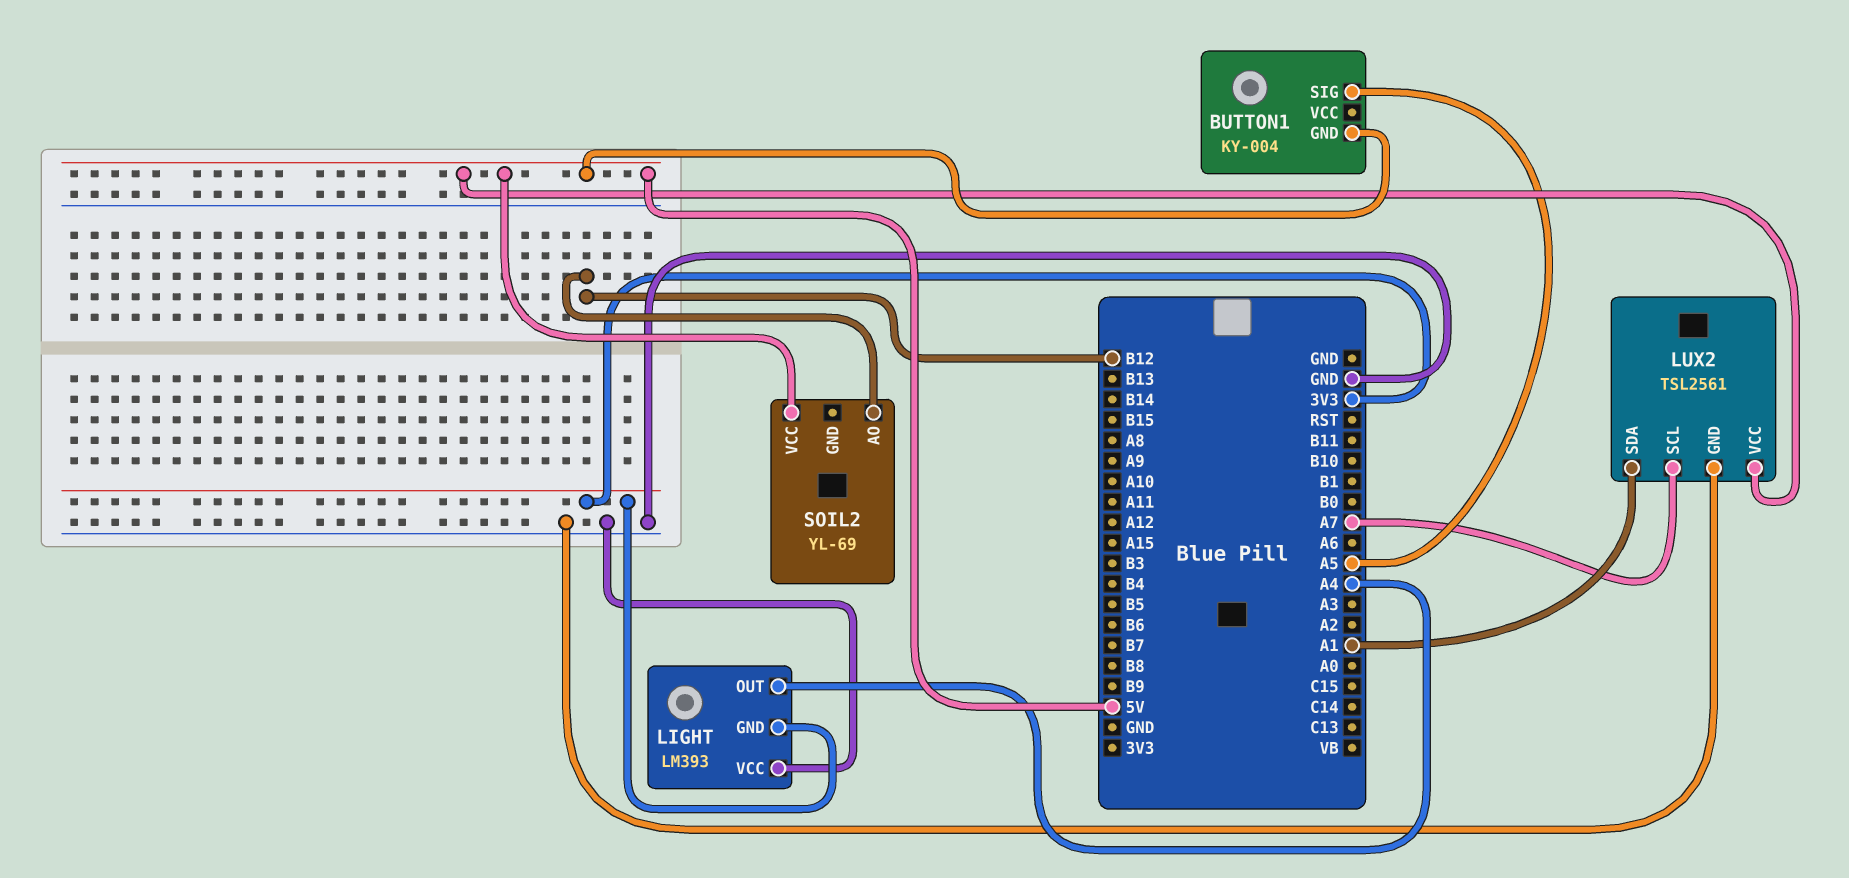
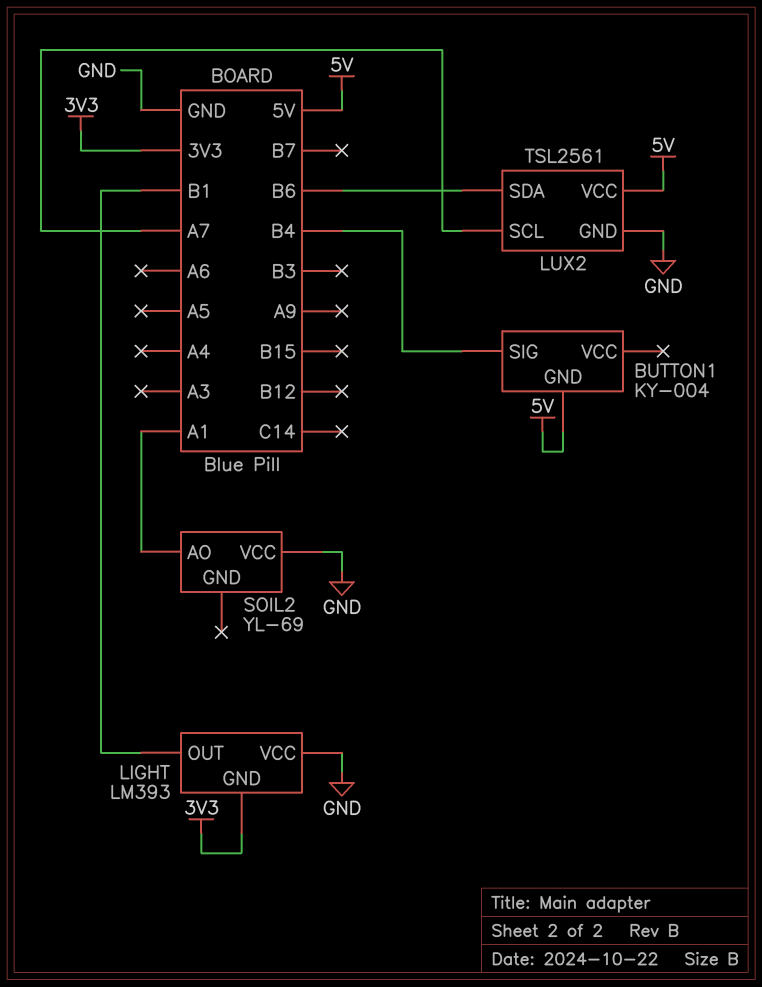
BUTTON1 pin SIG: A5 -> B4
LIGHT pin OUT: A4 -> B1
LUX2 pin SDA: A1 -> B6
SOIL2 pin AO: B12 -> A1
SOIL2 pin VCC: 5V -> GND

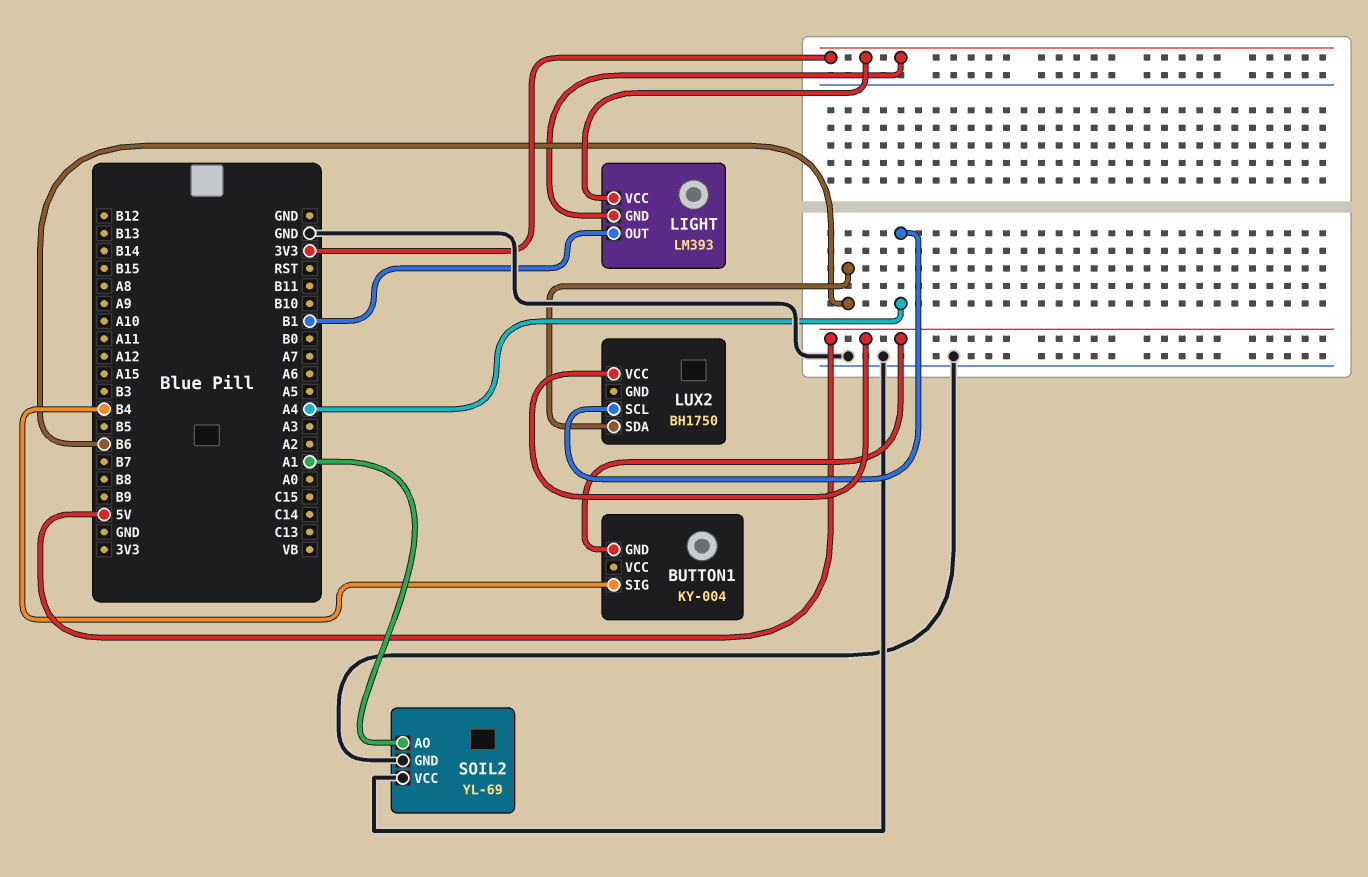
LIGHT pin VCC: GND -> 3V3
LUX2: TSL2561 -> BH1750
LUX2 pin GND: GND -> none
LUX2 pin SCL: A7 -> A4
SOIL2 pin GND: none -> GND

